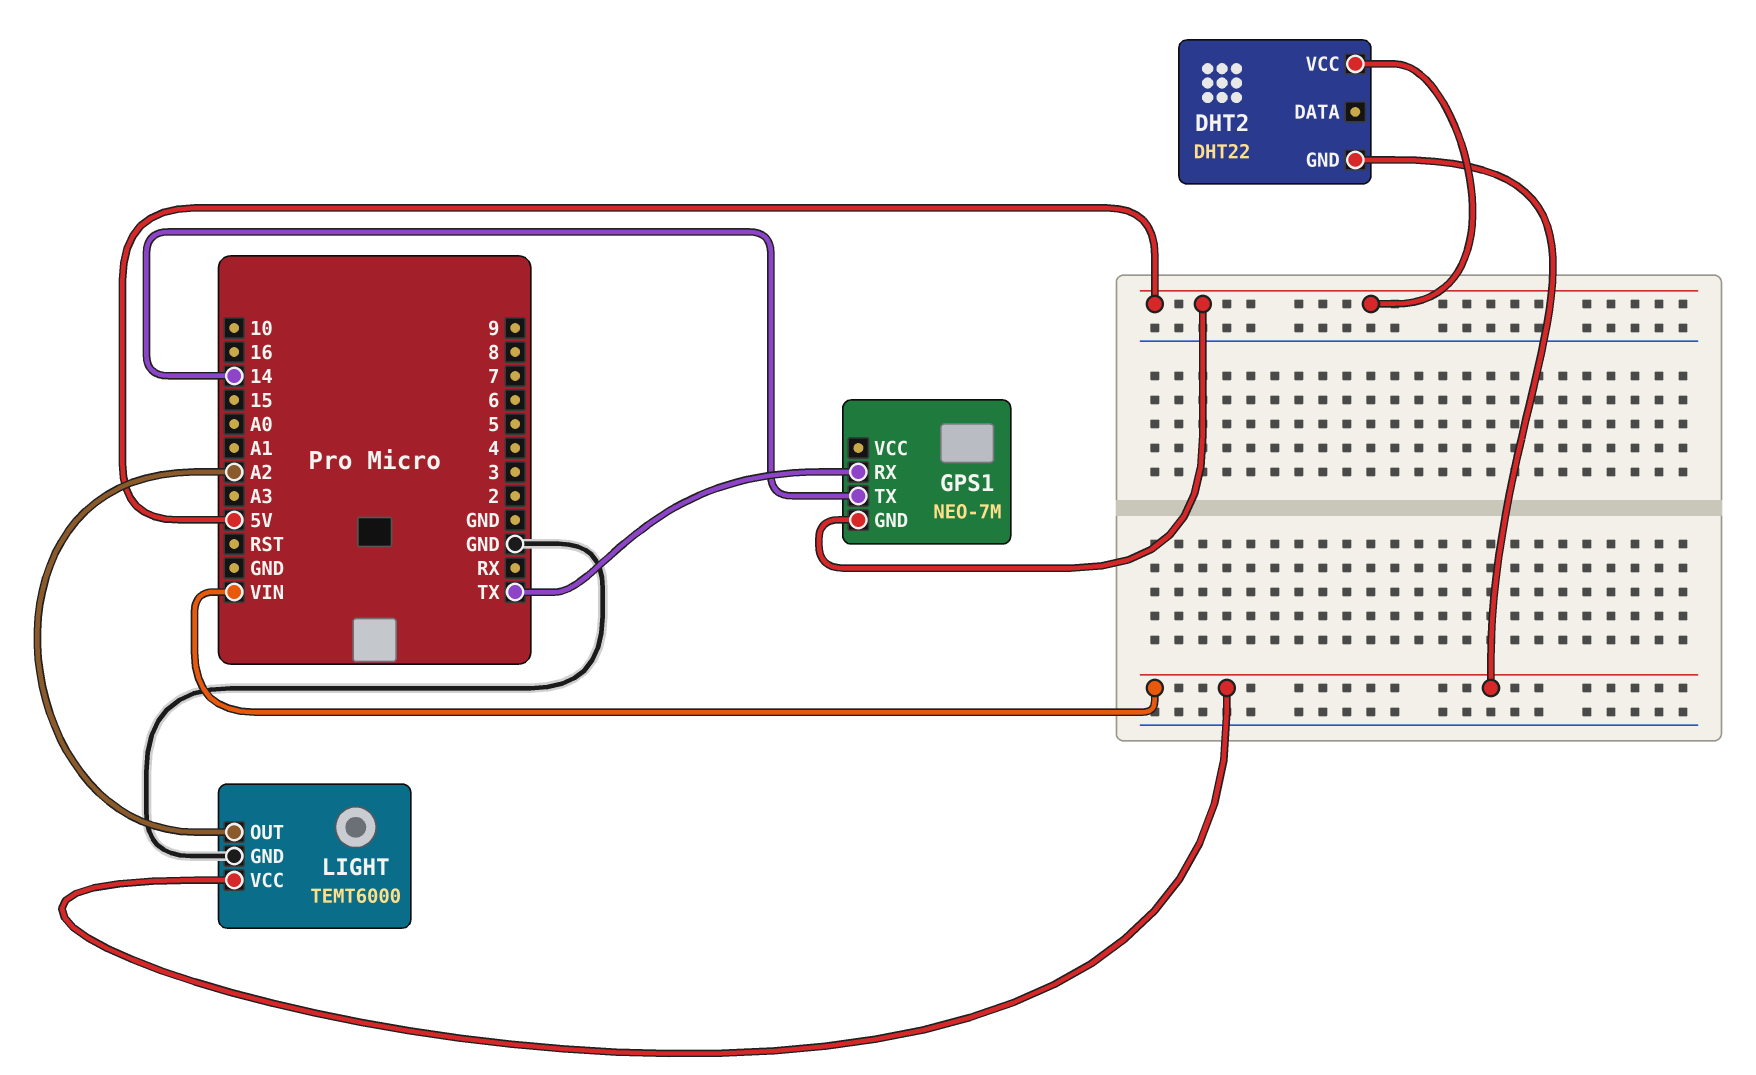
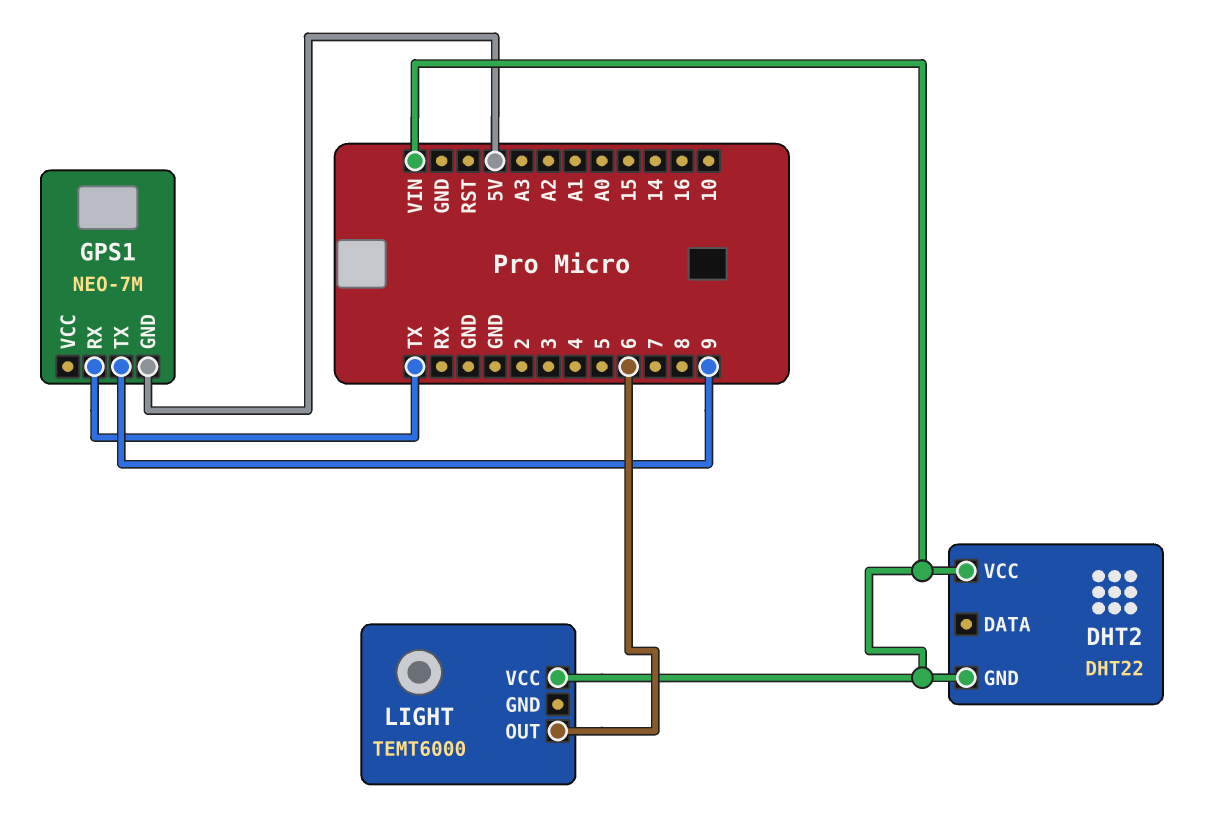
DHT2 pin VCC: 5V -> VIN
GPS1 pin TX: 14 -> 9
LIGHT pin GND: GND -> none
LIGHT pin OUT: A2 -> 6

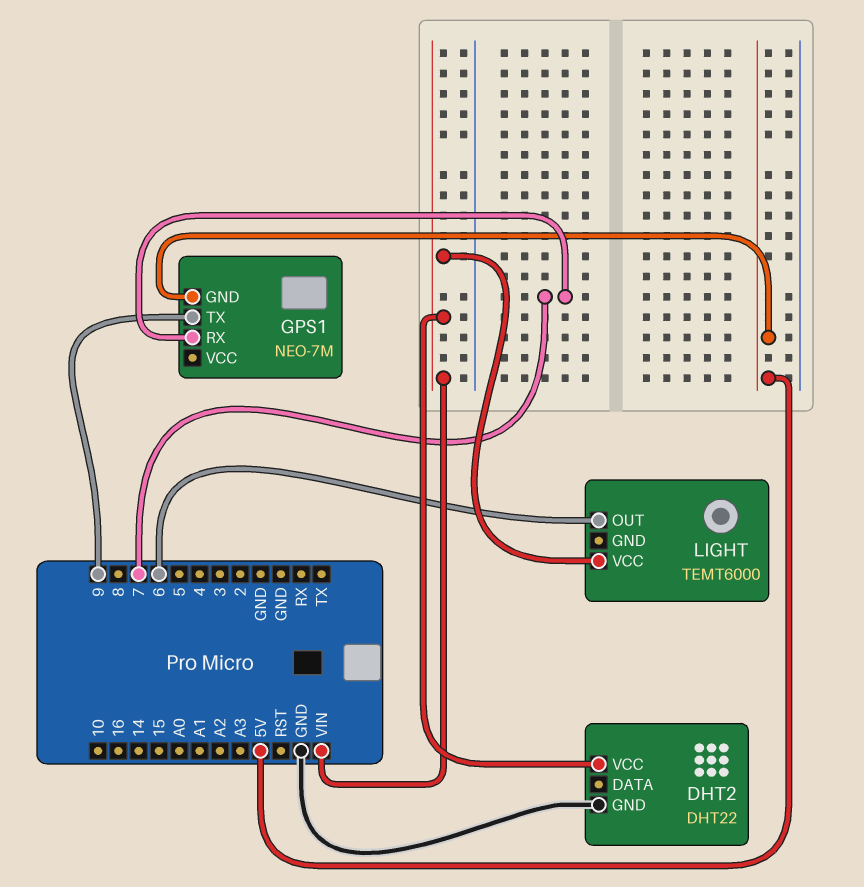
DHT2 pin GND: VIN -> GND
GPS1 pin RX: TX -> 7

